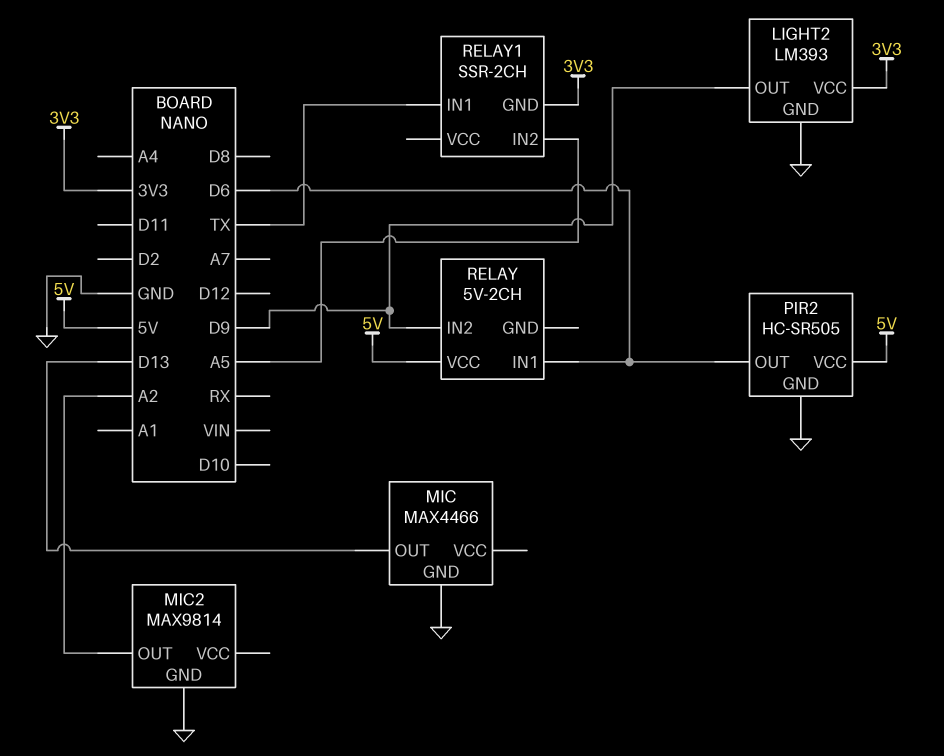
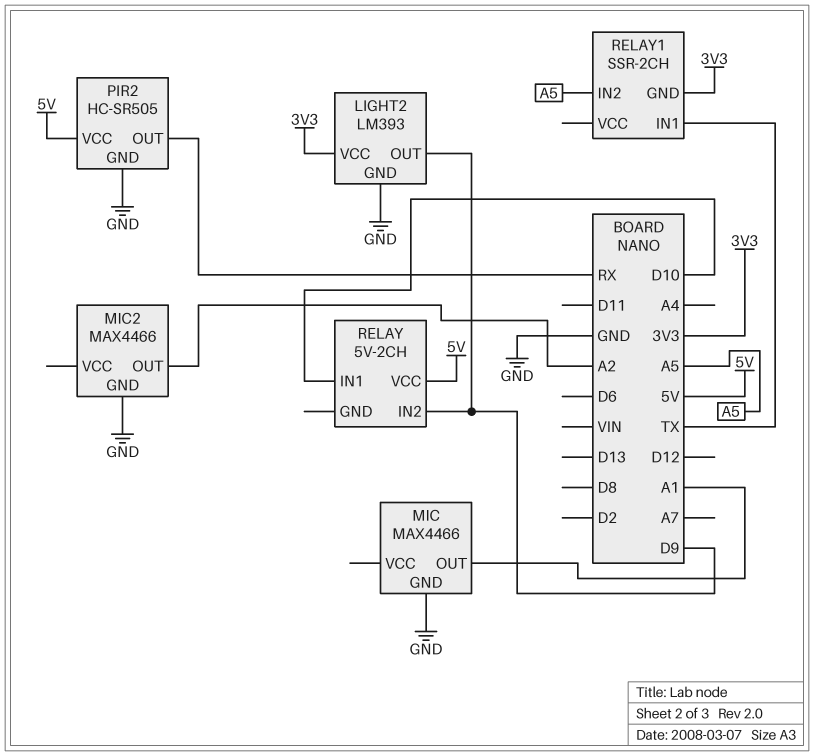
MIC pin OUT: D13 -> A1
MIC2: MAX9814 -> MAX4466
PIR2 pin OUT: D6 -> RX
RELAY pin IN1: D6 -> D10

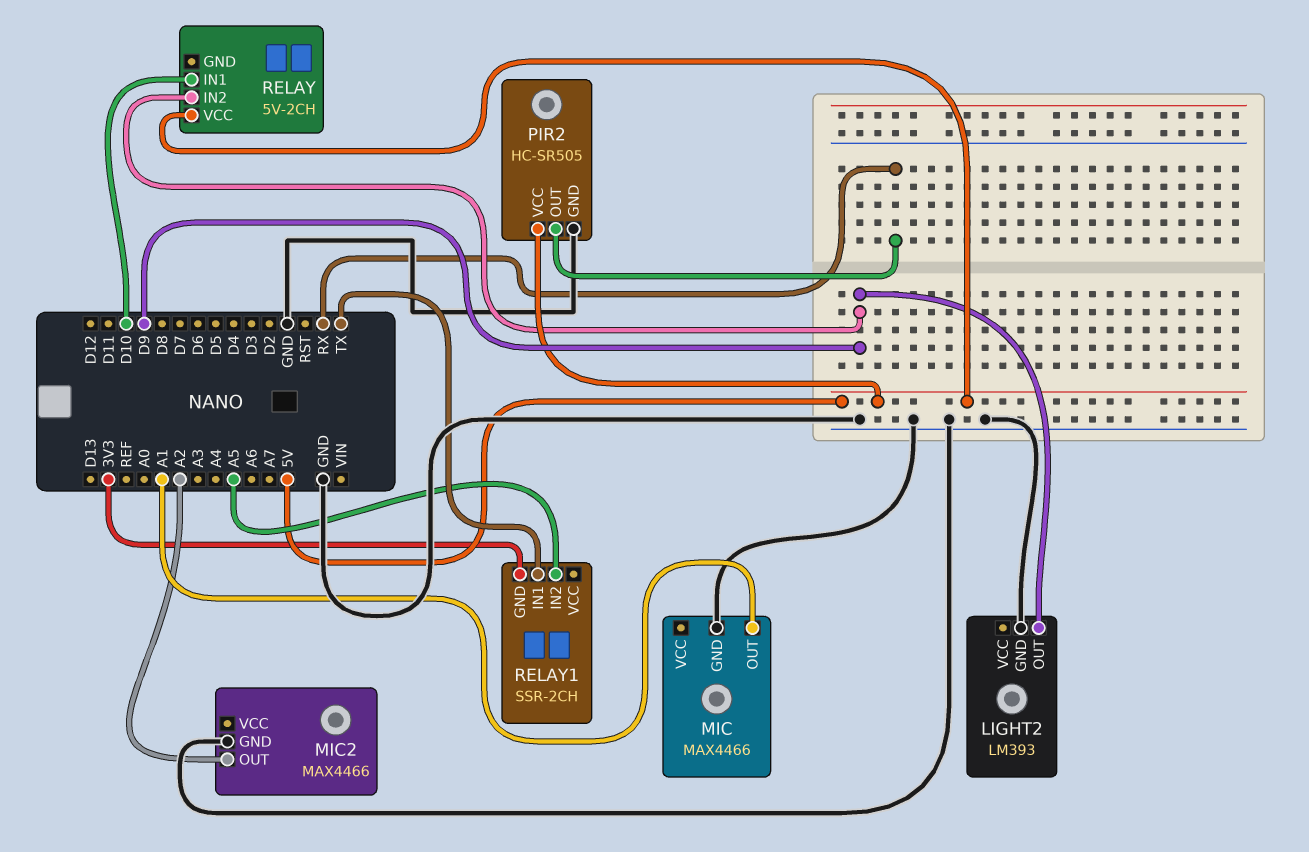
LIGHT2 pin VCC: 3V3 -> none

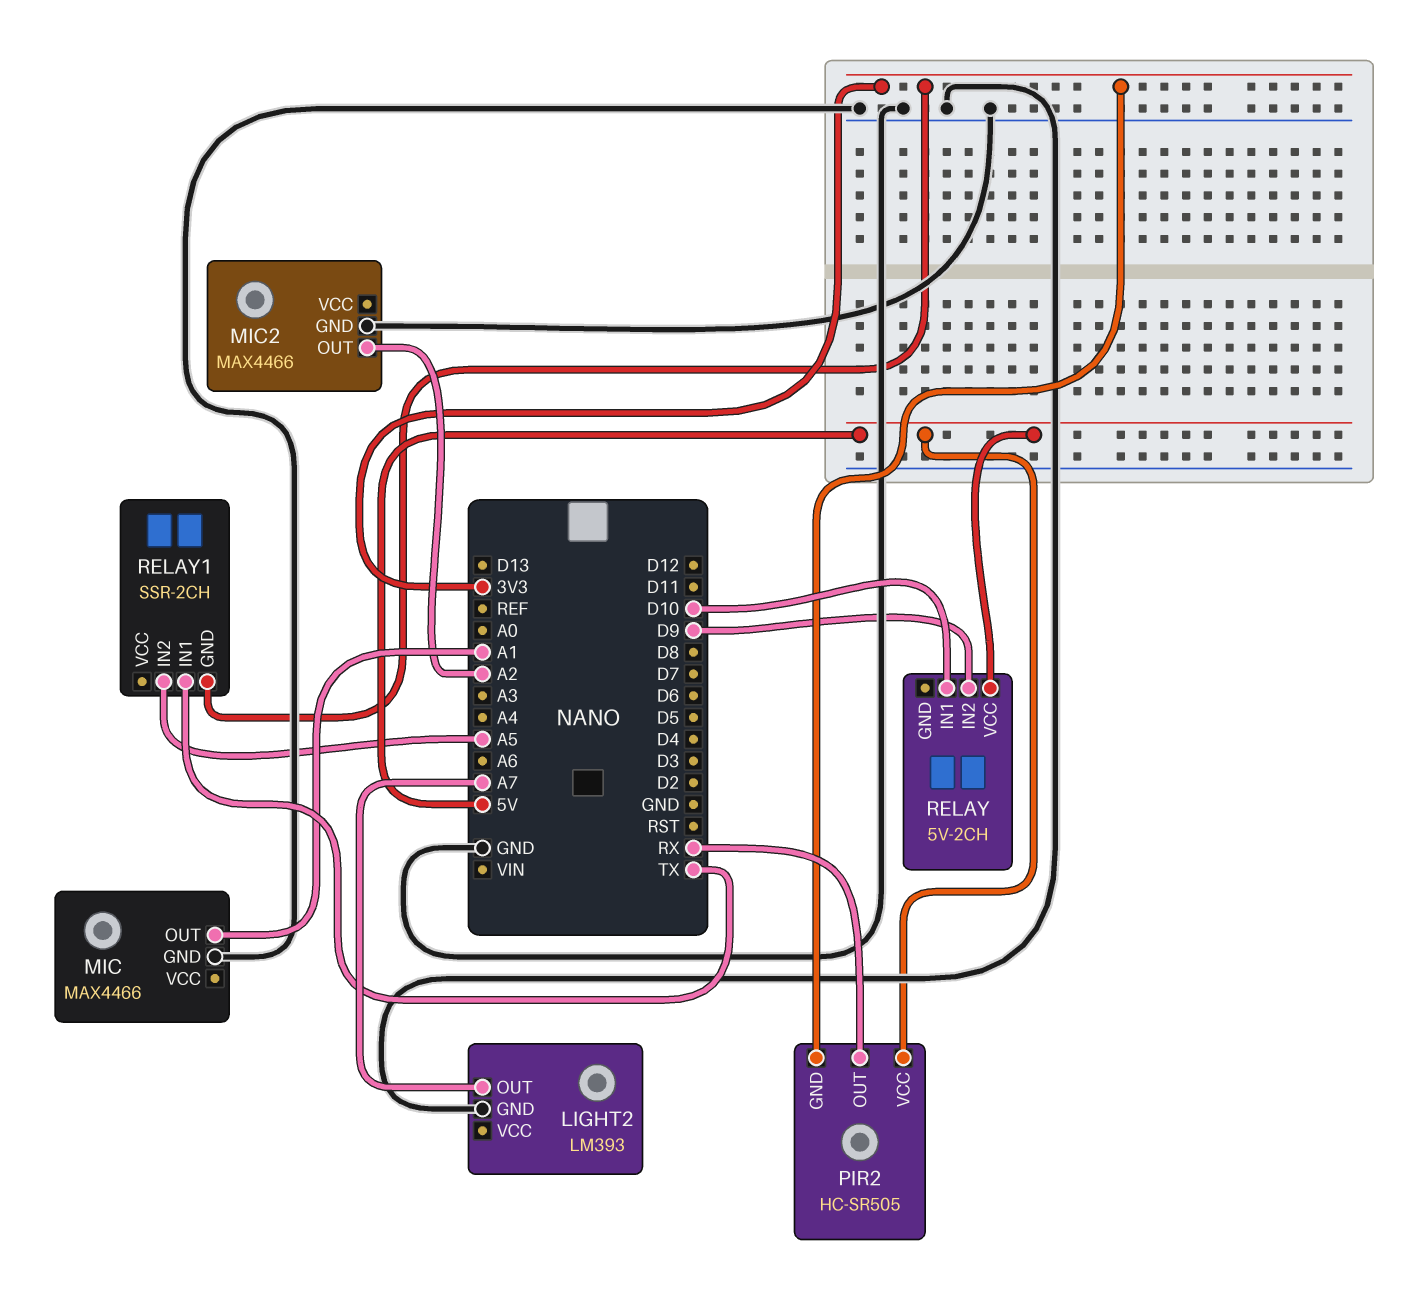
LIGHT2 pin OUT: D9 -> A7
PIR2 pin GND: GND -> 3V3

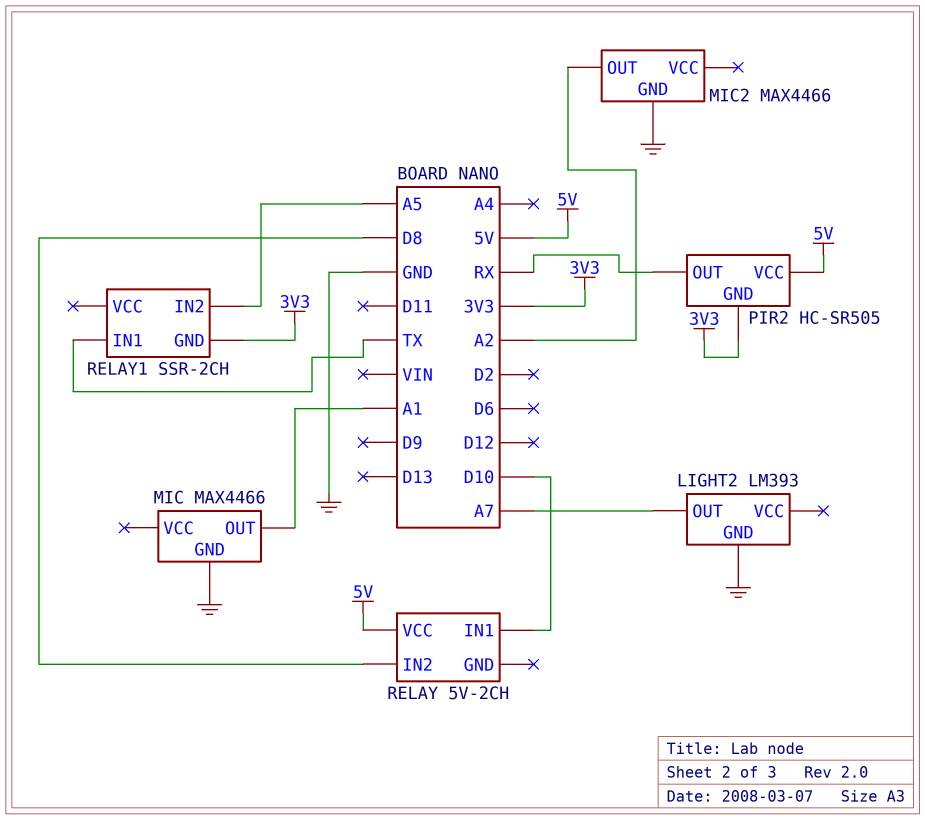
RELAY pin IN2: D9 -> D8

